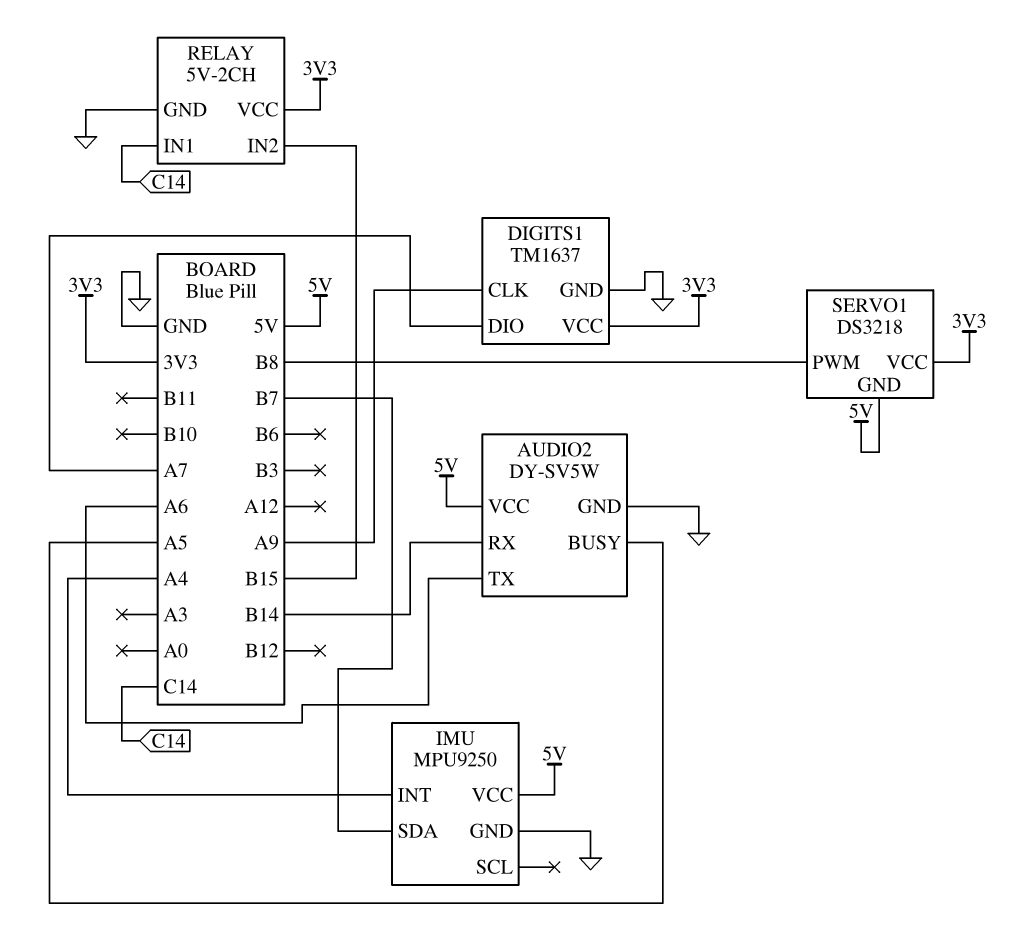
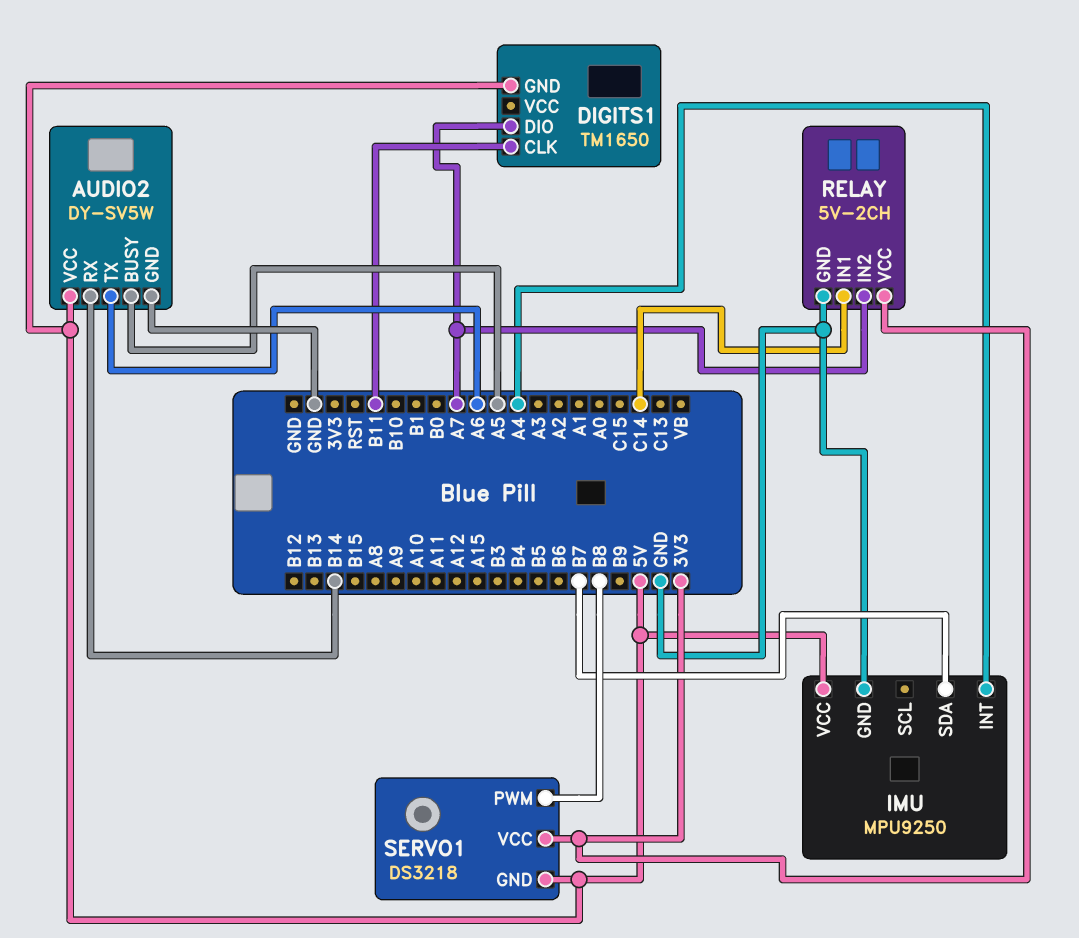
DIGITS1: TM1637 -> TM1650
DIGITS1 pin CLK: A9 -> B11
DIGITS1 pin GND: GND -> 5V
DIGITS1 pin VCC: 3V3 -> none
RELAY pin IN2: B15 -> A7

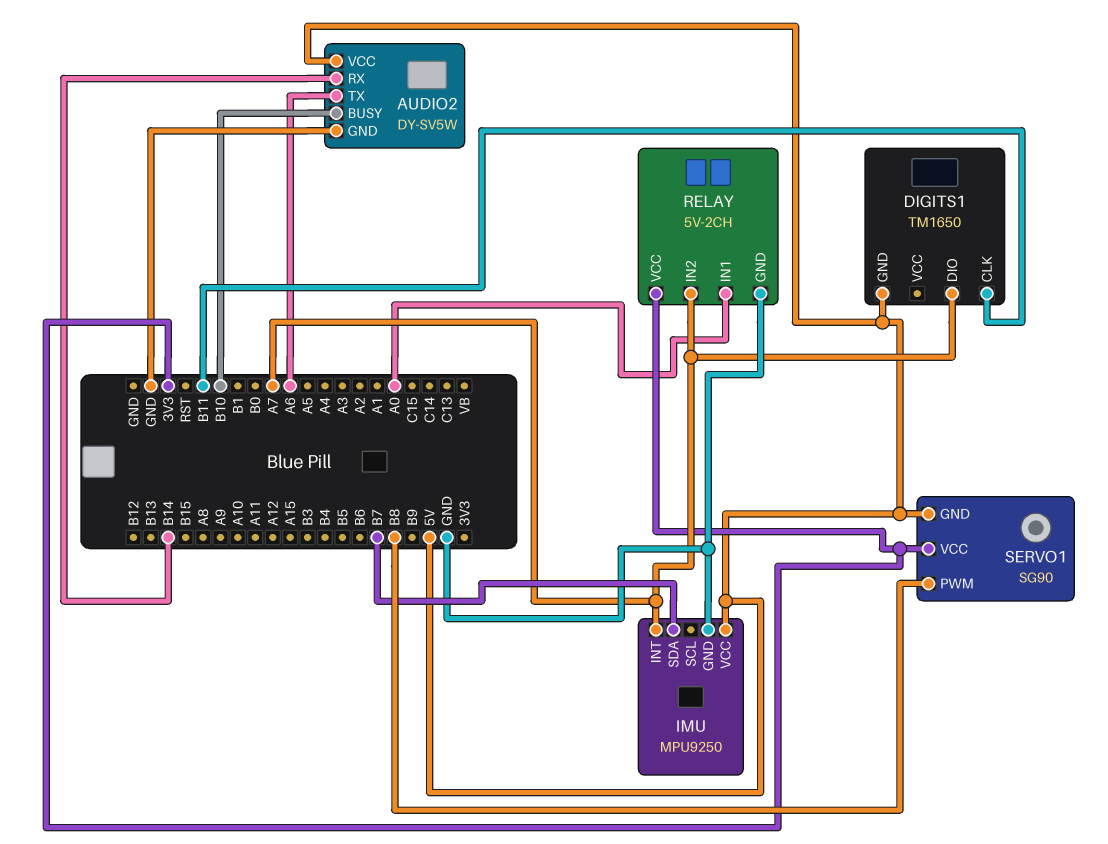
AUDIO2 pin BUSY: A5 -> B10
IMU pin INT: A4 -> A7
RELAY pin IN1: C14 -> A0
SERVO1: DS3218 -> SG90

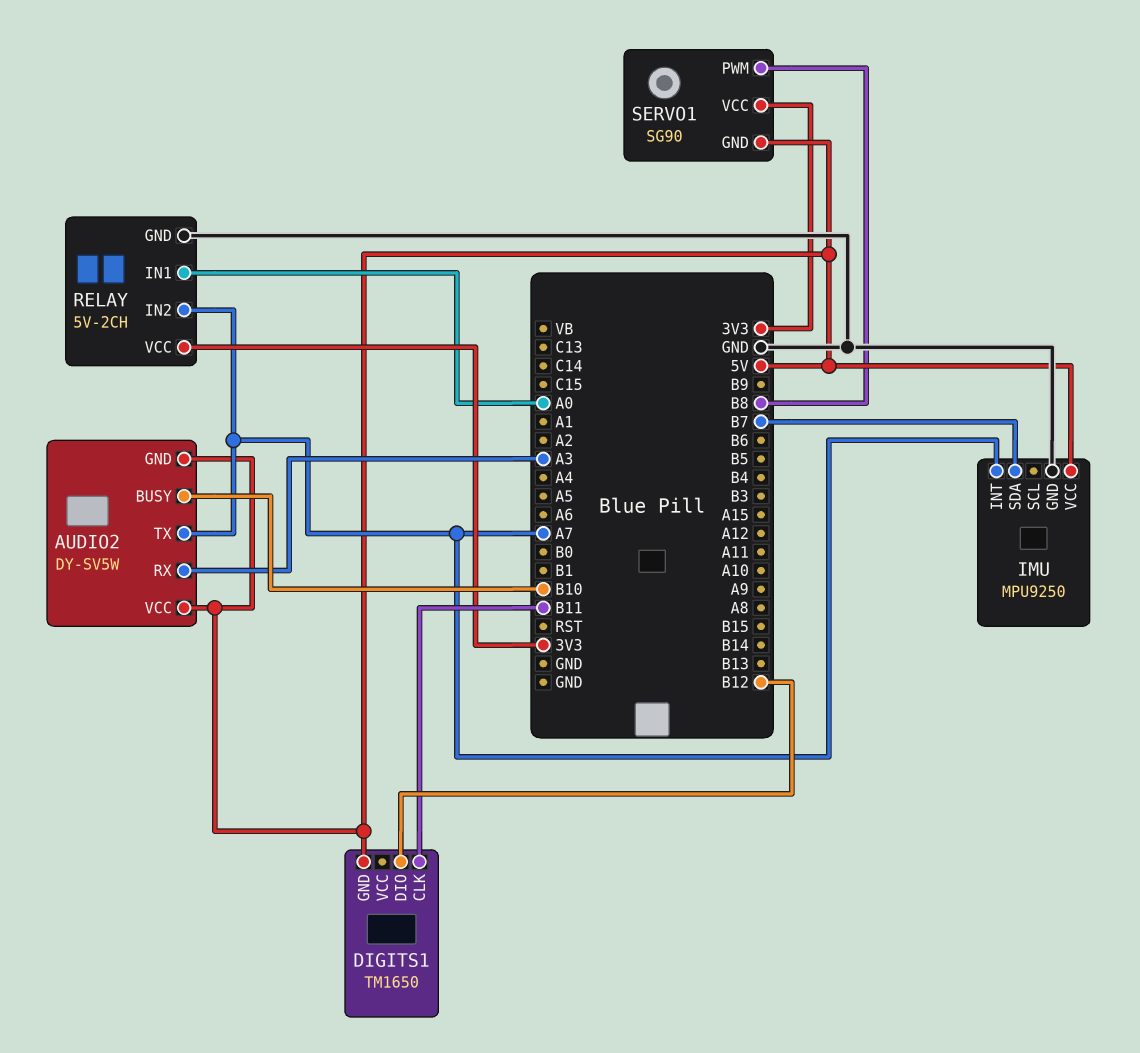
AUDIO2 pin GND: GND -> 5V
AUDIO2 pin RX: B14 -> A3
AUDIO2 pin TX: A6 -> A7
DIGITS1 pin DIO: A7 -> B12

